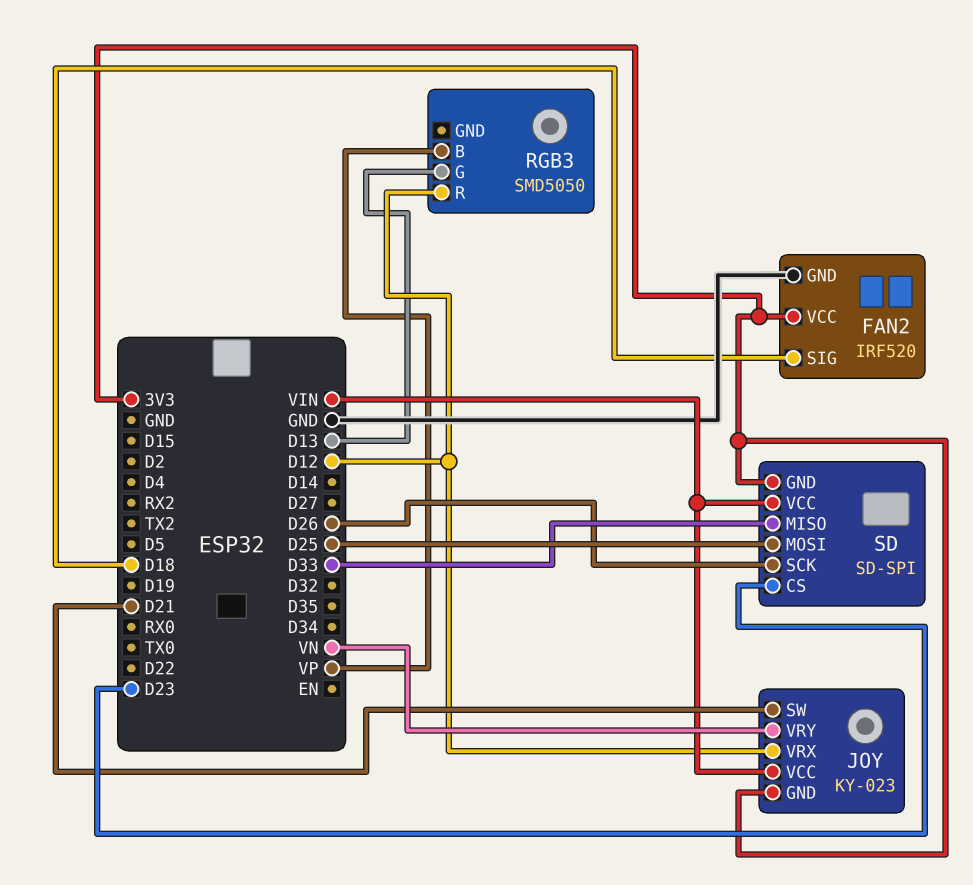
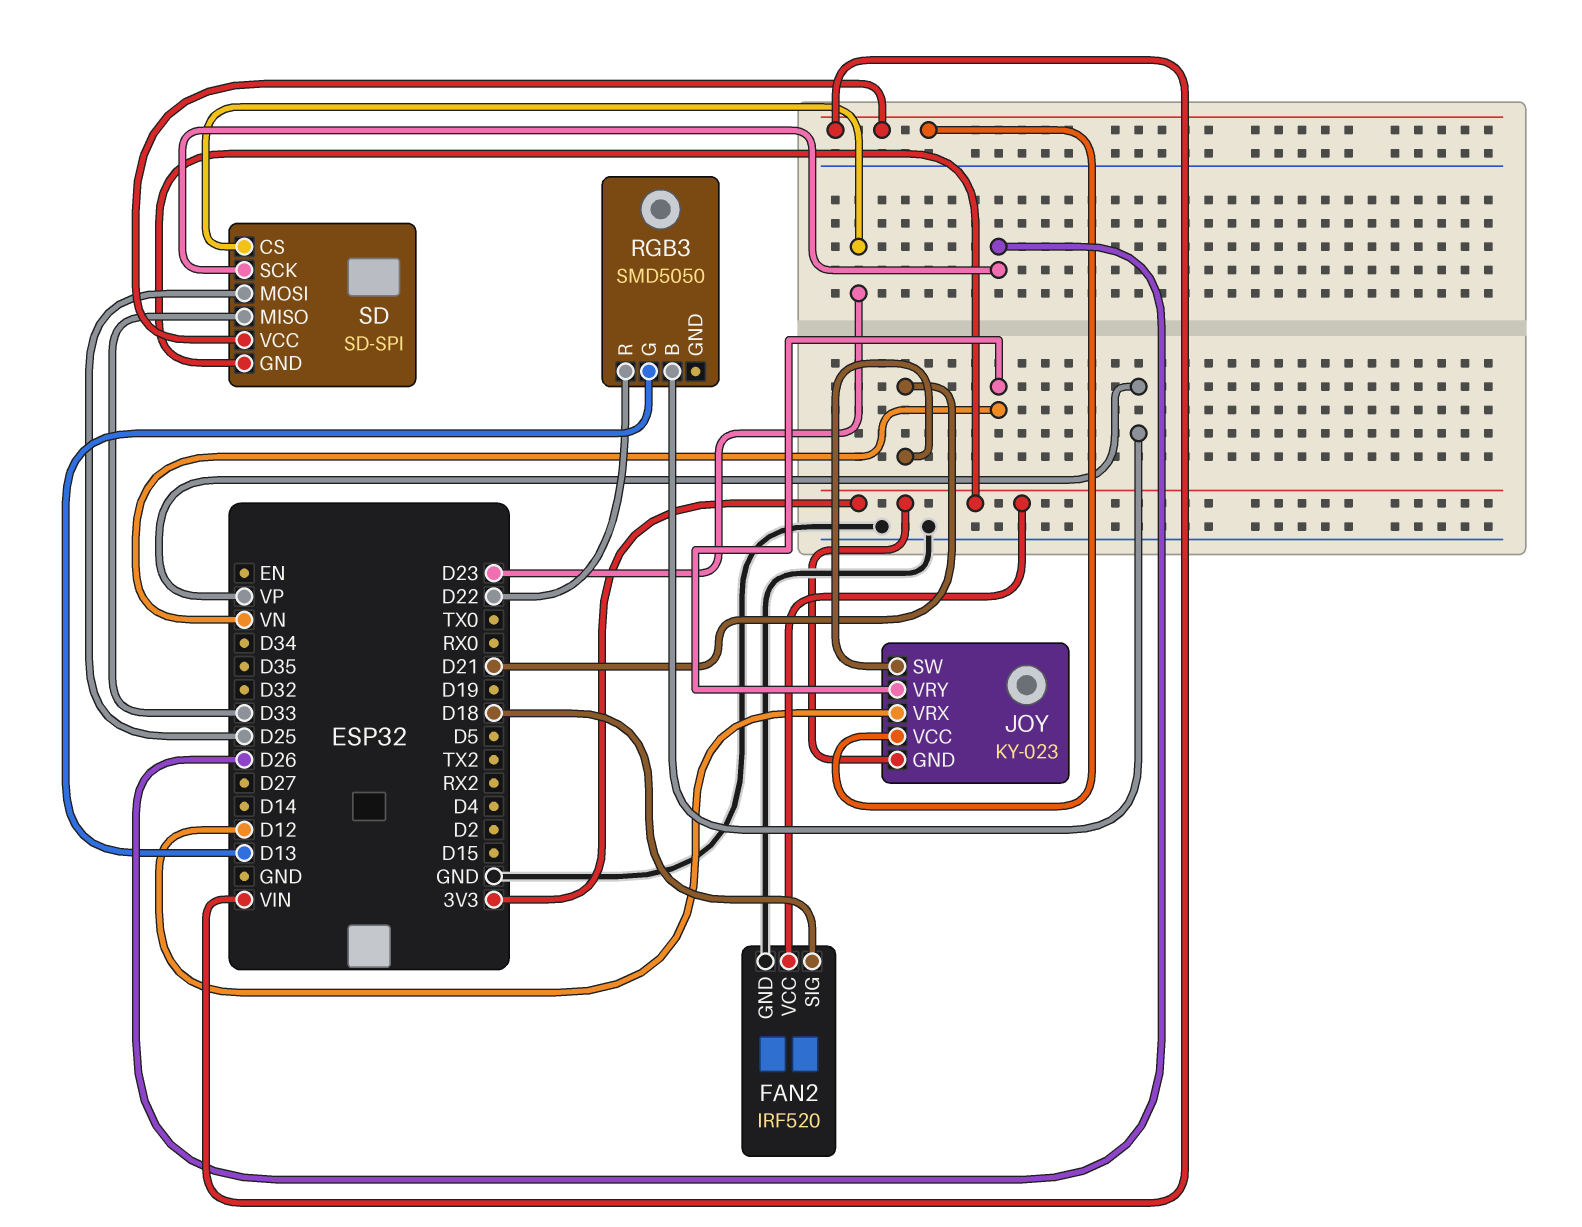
RGB3 pin R: D12 -> D22

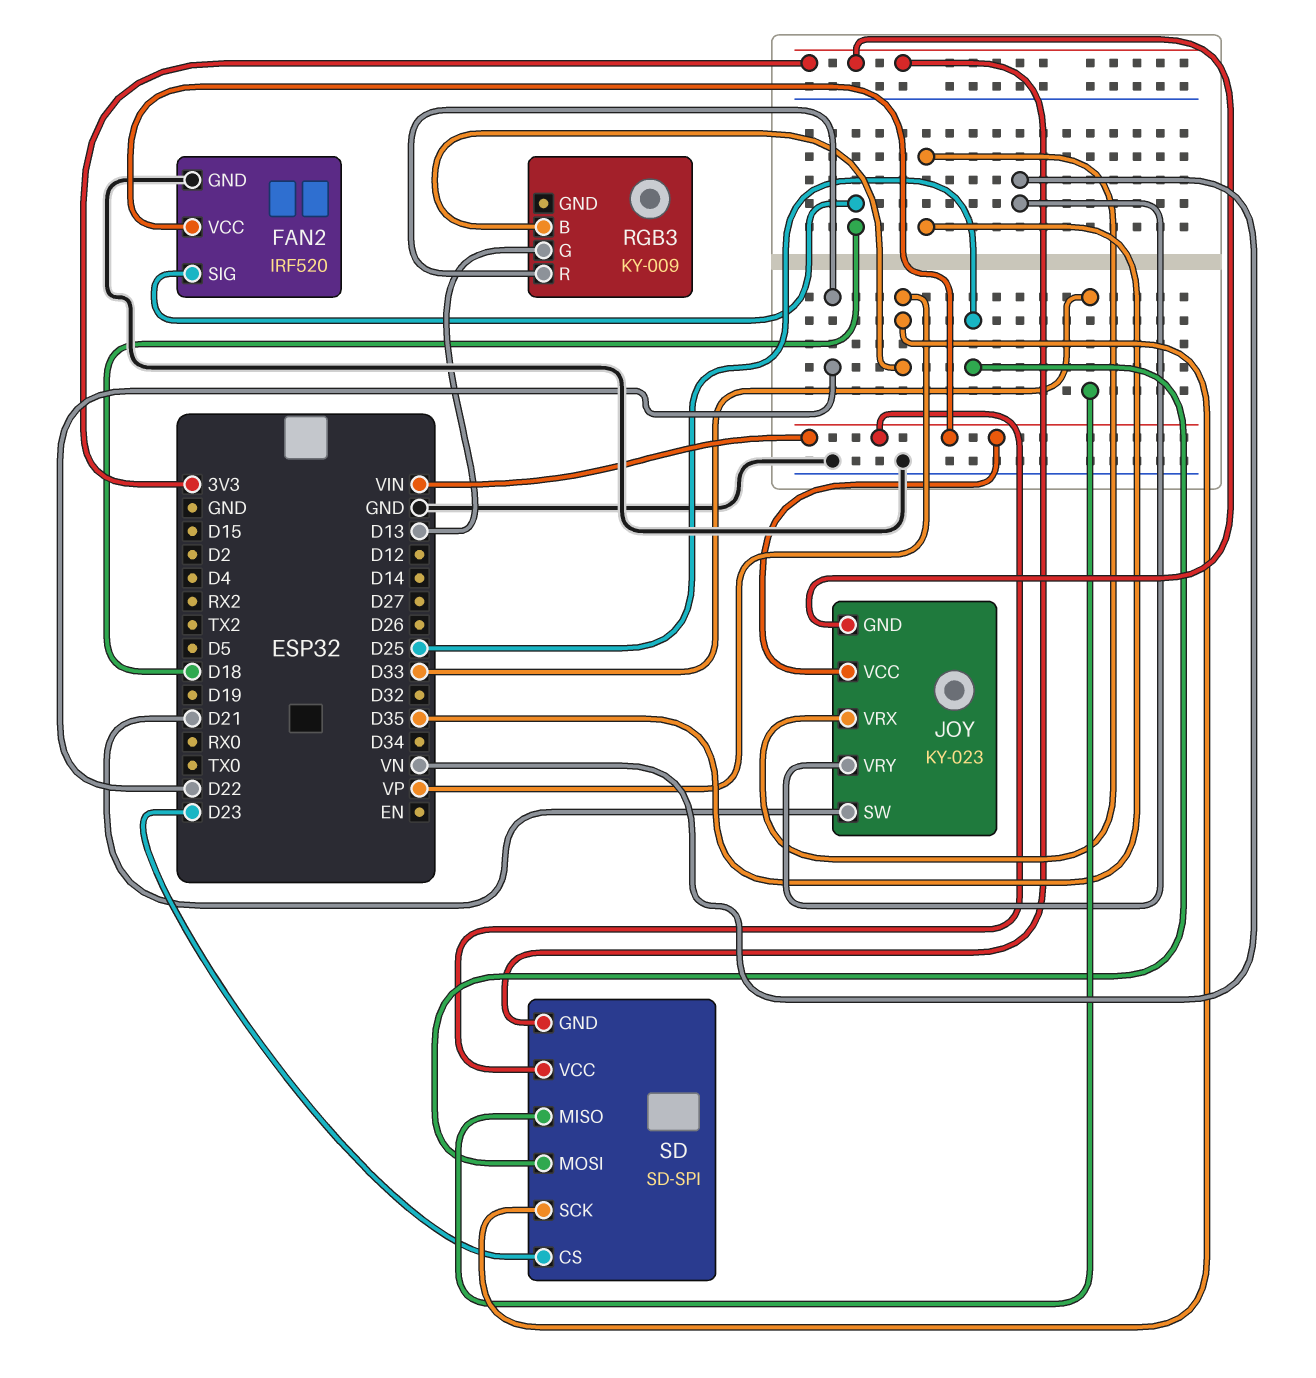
FAN2 pin VCC: 3V3 -> VIN
JOY pin VRX: D12 -> D35
RGB3: SMD5050 -> KY-009
SD pin SCK: D26 -> VP

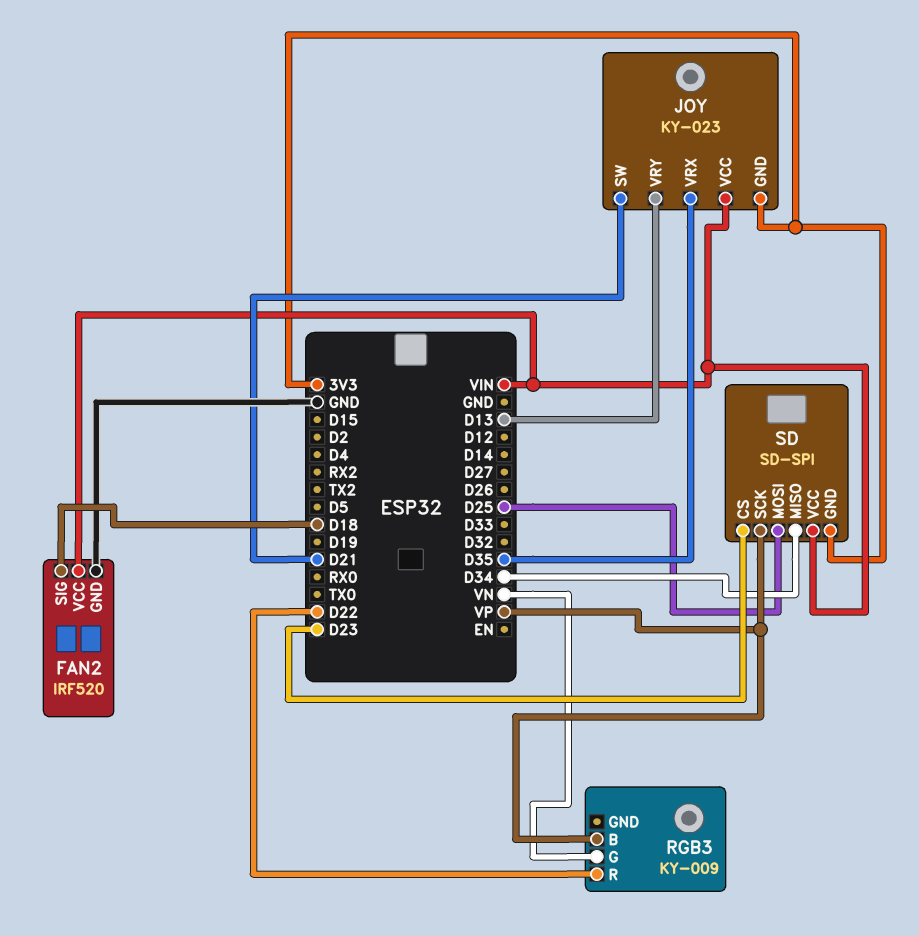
JOY pin VRY: VN -> D13
RGB3 pin G: D13 -> VN
SD pin MISO: D33 -> D34

